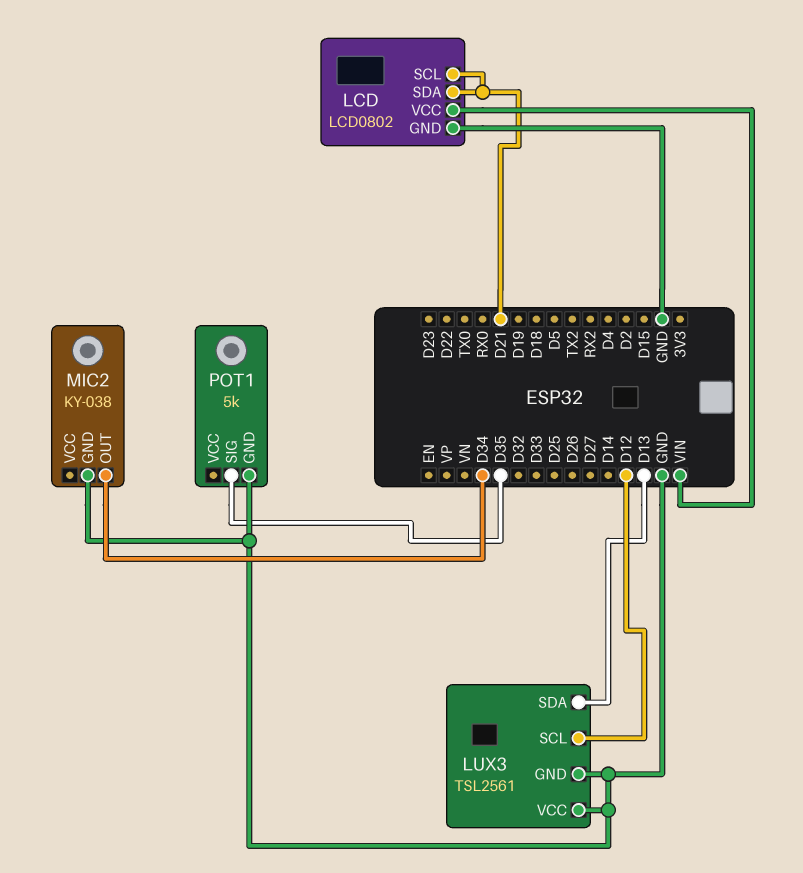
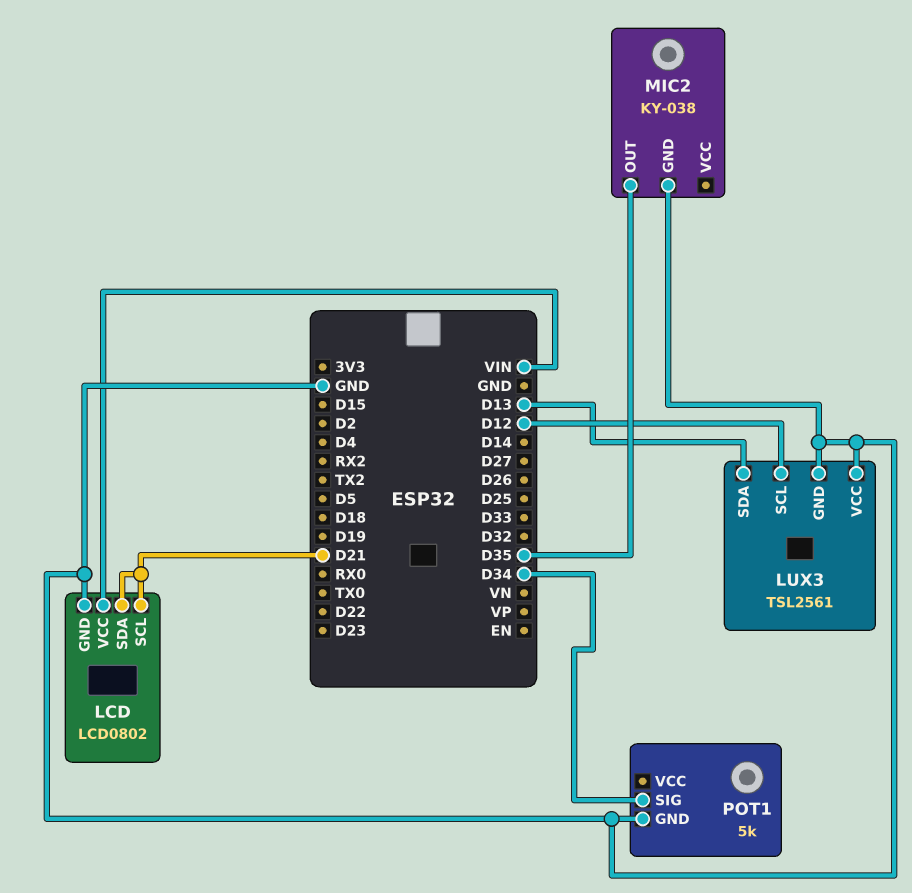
MIC2 pin OUT: D34 -> D35
POT1 pin SIG: D35 -> D34

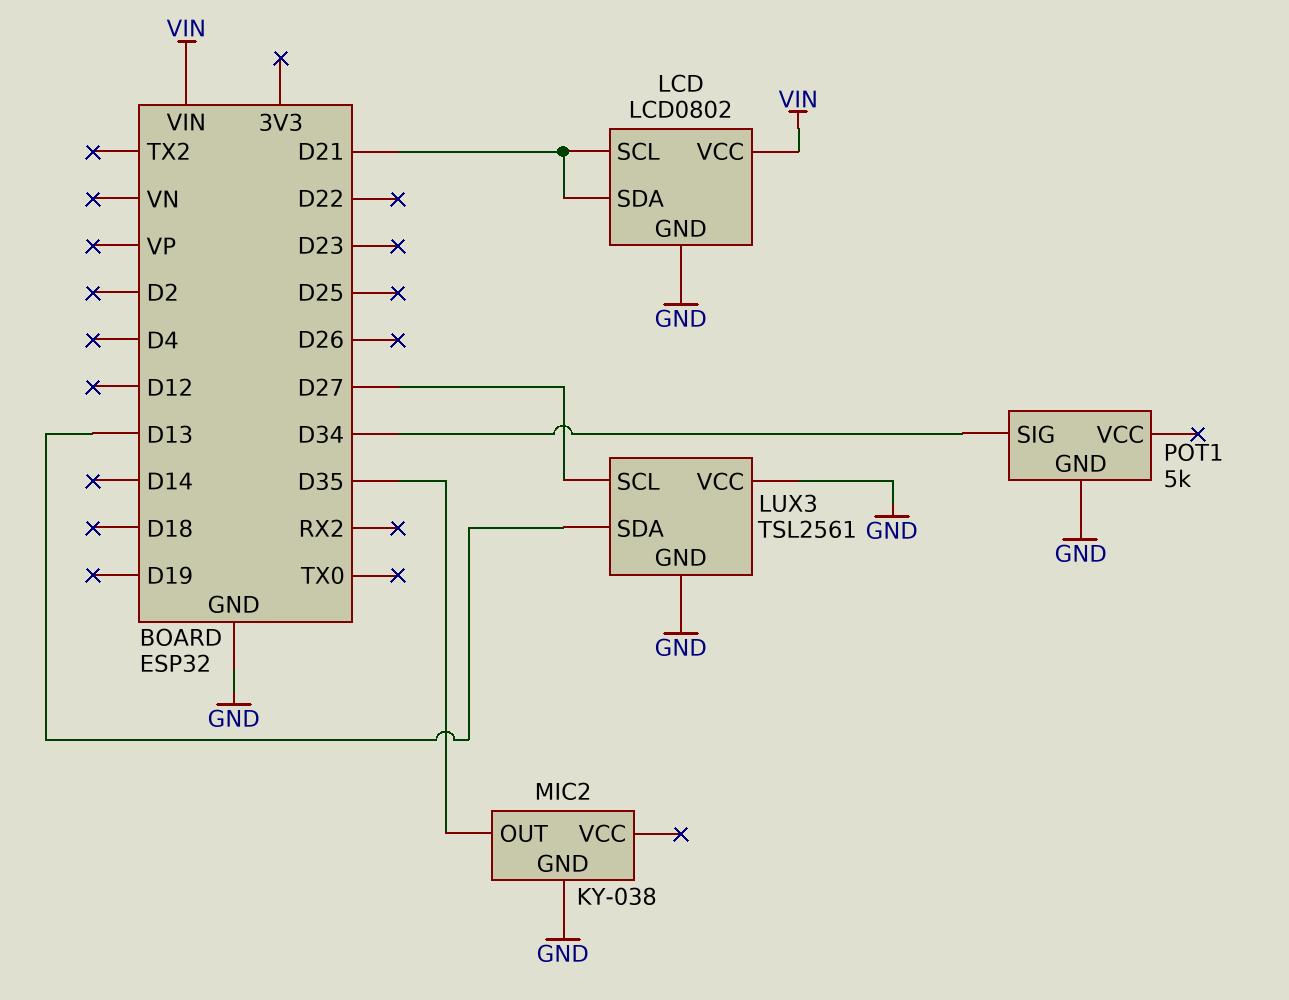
LUX3 pin SCL: D12 -> D27

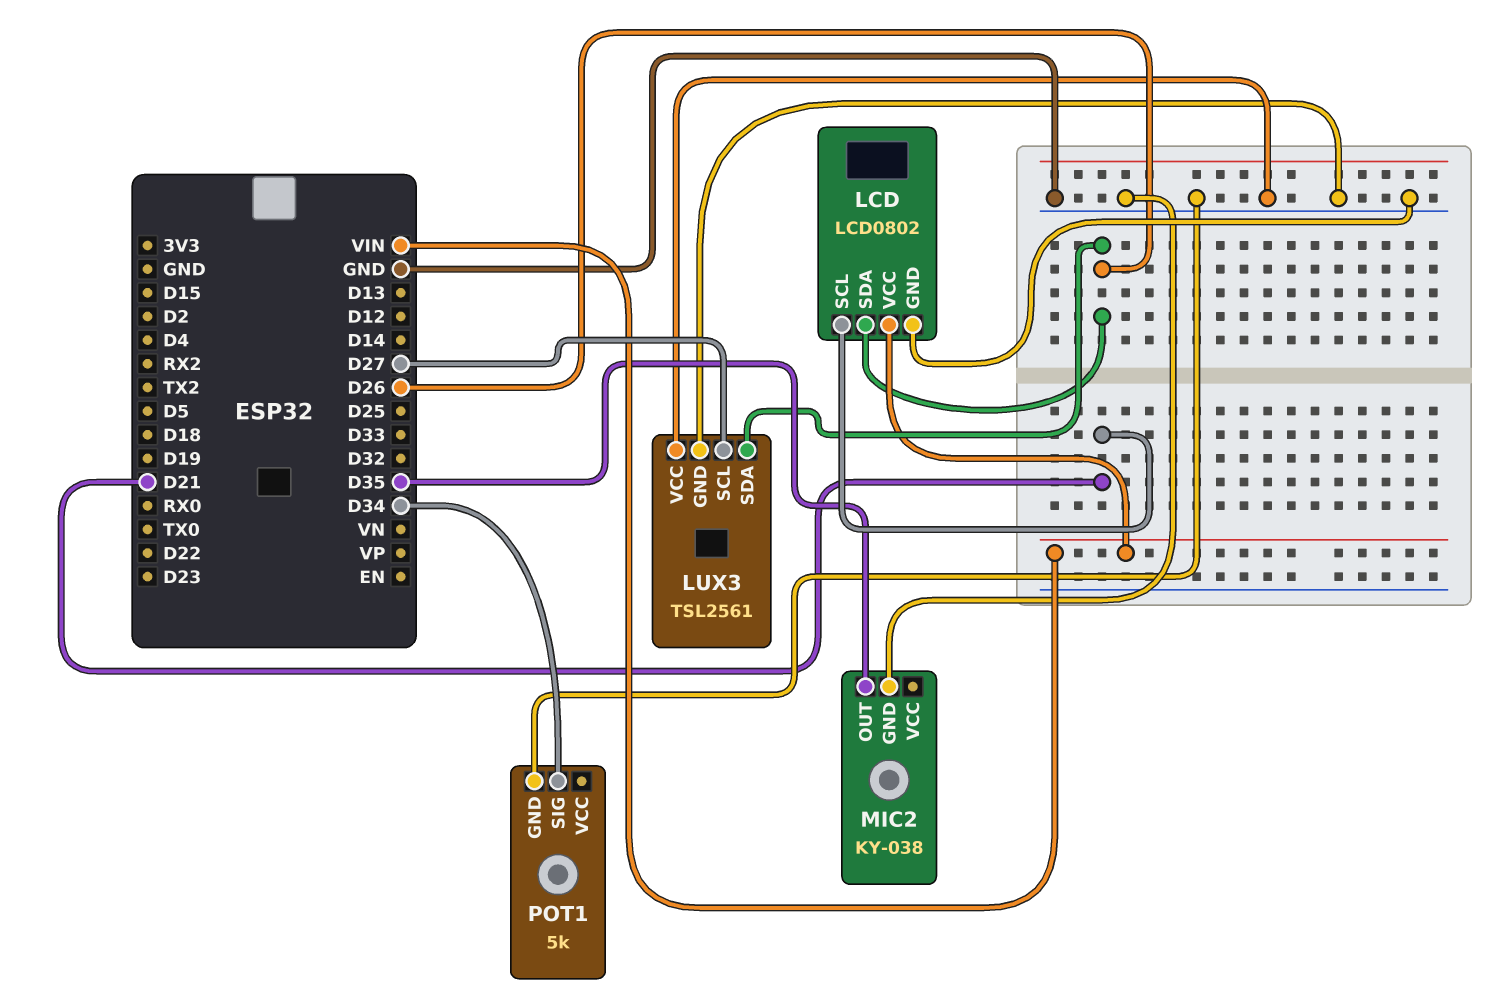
LCD pin SDA: D21 -> D26
LUX3 pin SDA: D13 -> D26

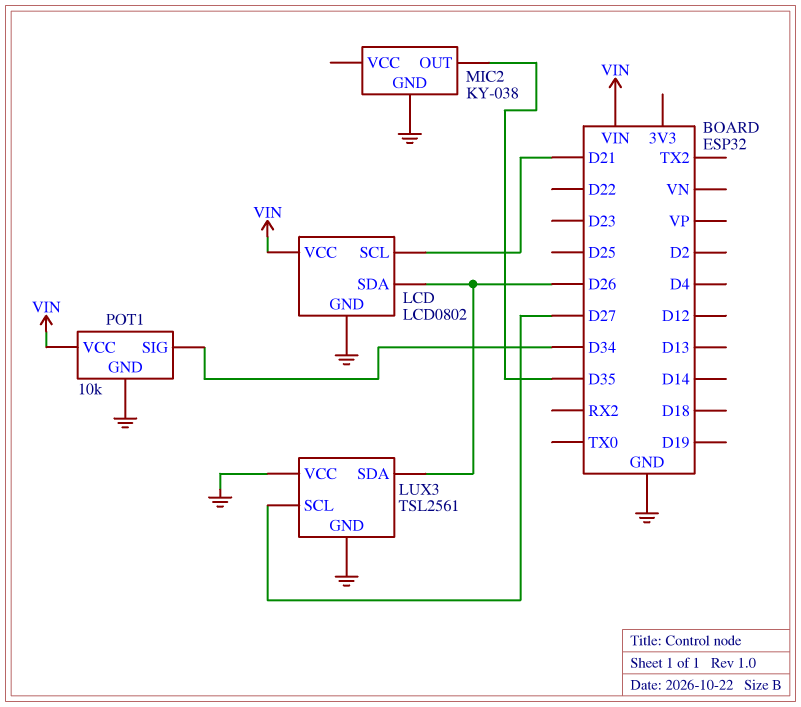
POT1: 5k -> 10k
POT1 pin VCC: none -> VIN

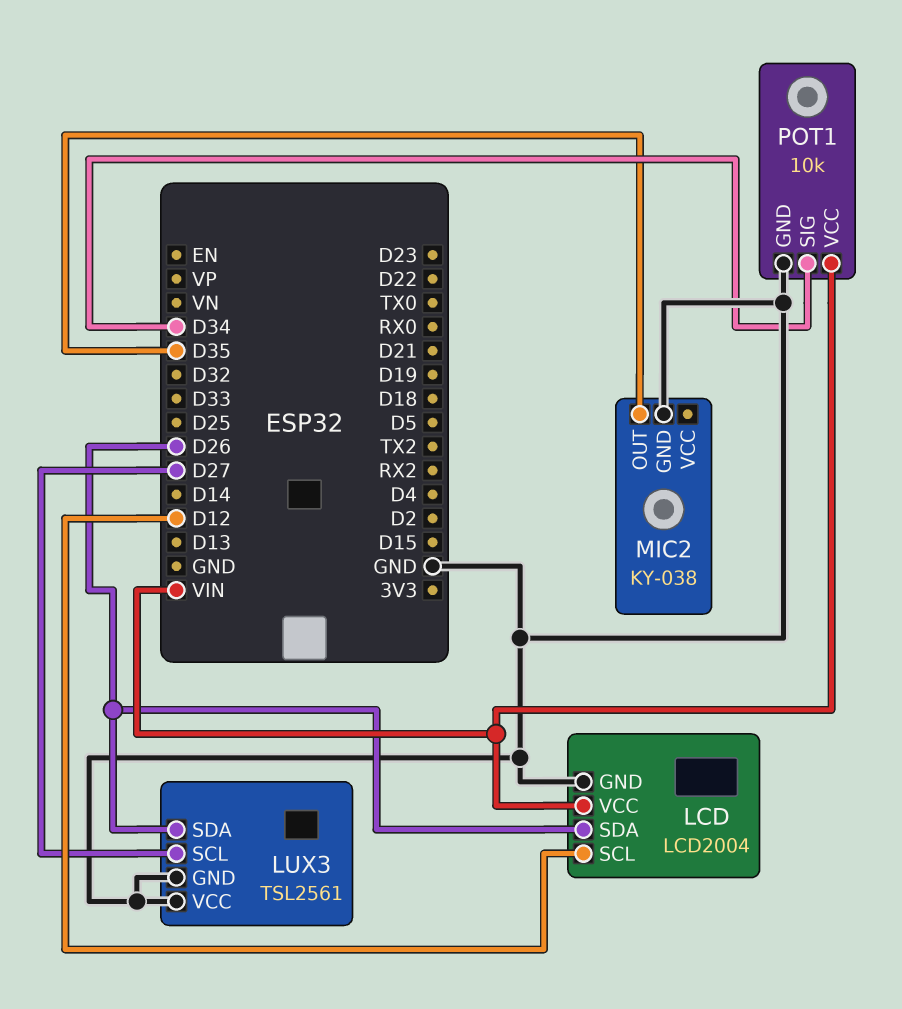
LCD: LCD0802 -> LCD2004
LCD pin SCL: D21 -> D12

